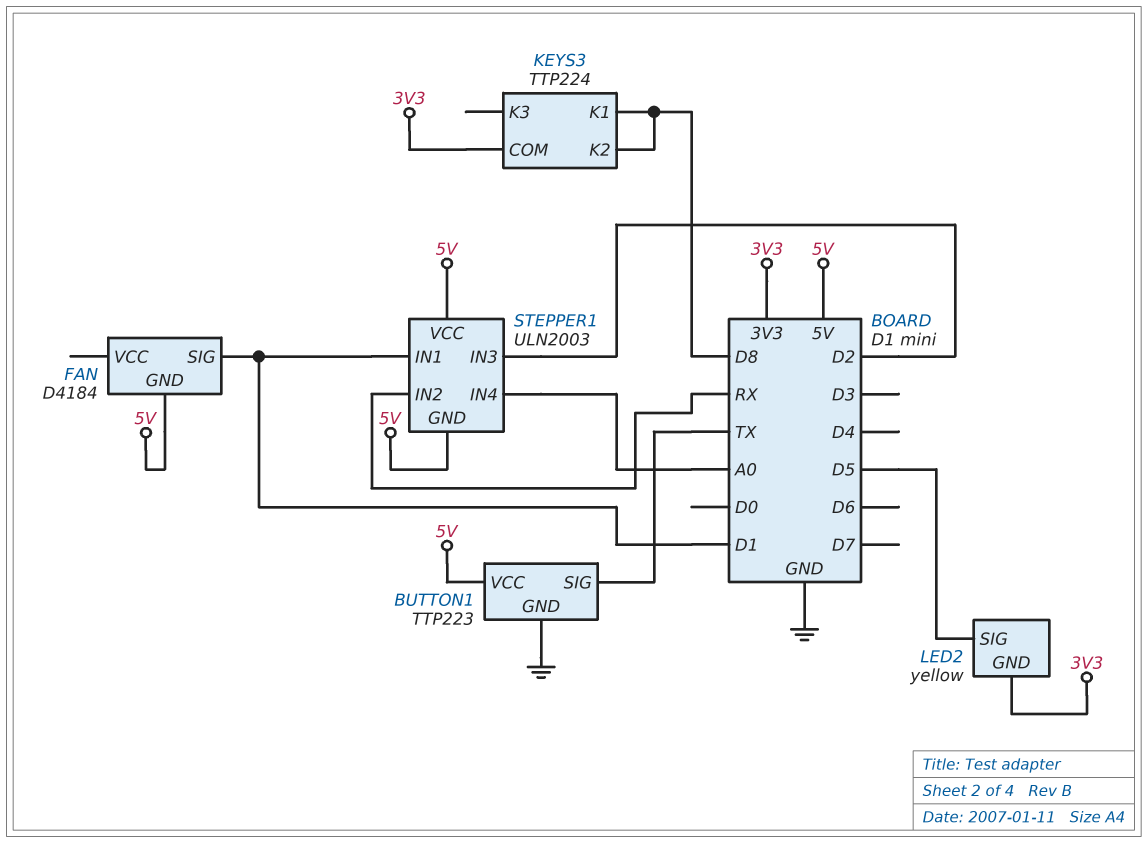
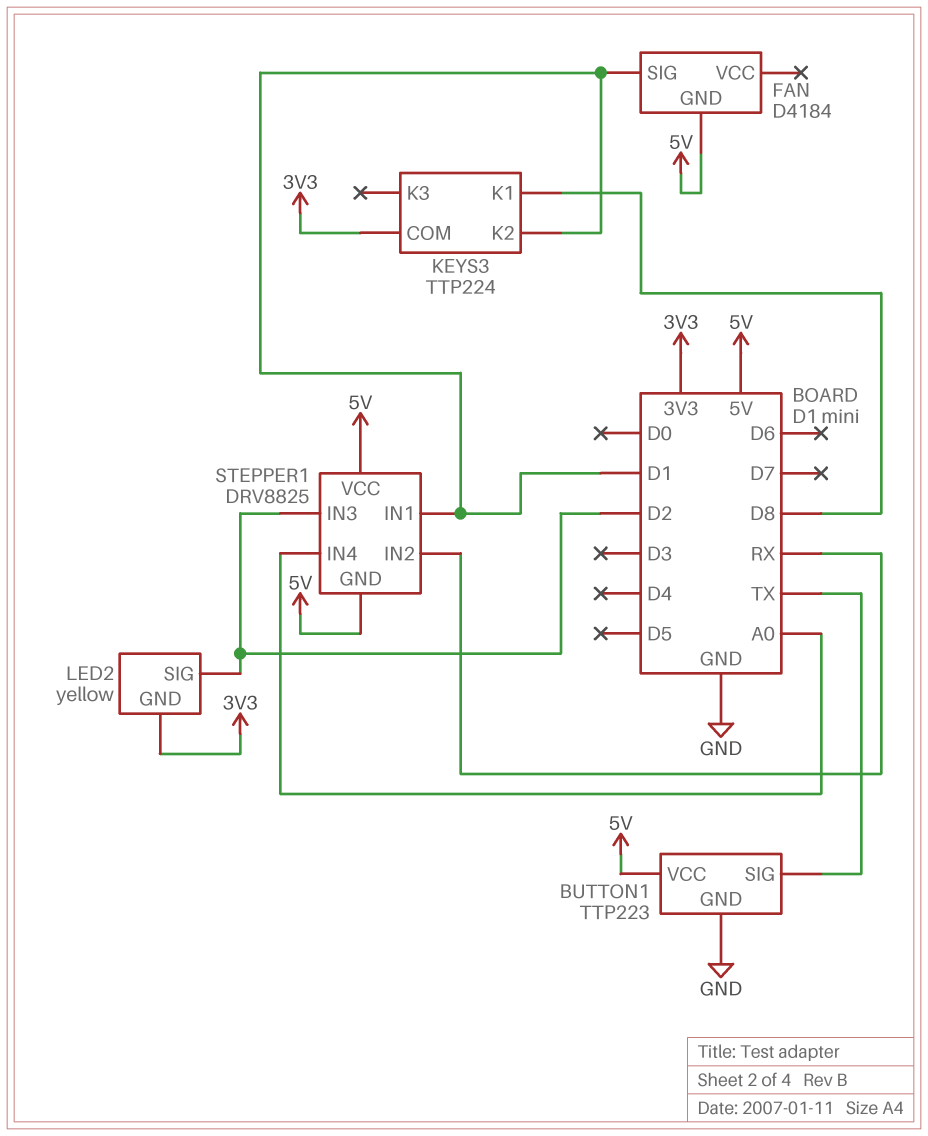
KEYS3 pin K2: D8 -> D1
LED2 pin SIG: D5 -> D2
STEPPER1: ULN2003 -> DRV8825

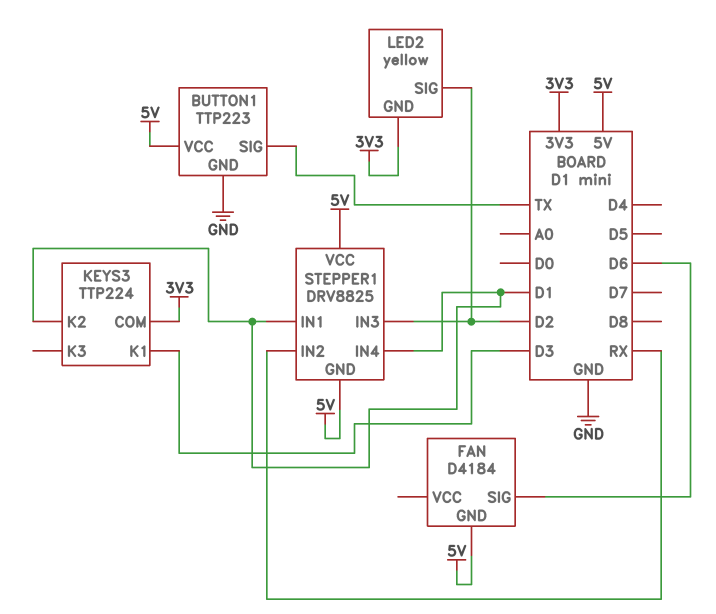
FAN pin SIG: D1 -> D6
KEYS3 pin K1: D8 -> D3
STEPPER1 pin IN4: A0 -> D1

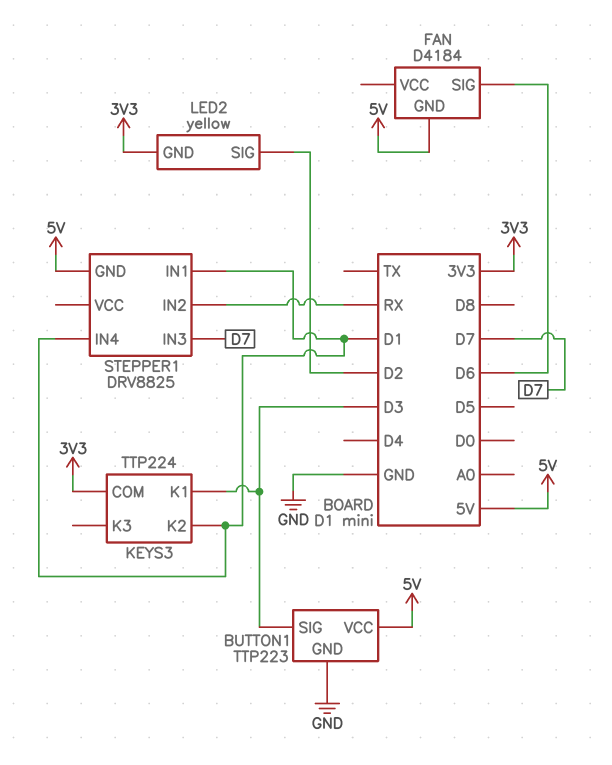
BUTTON1 pin SIG: TX -> D3
STEPPER1 pin IN3: D2 -> D7
STEPPER1 pin VCC: 5V -> none

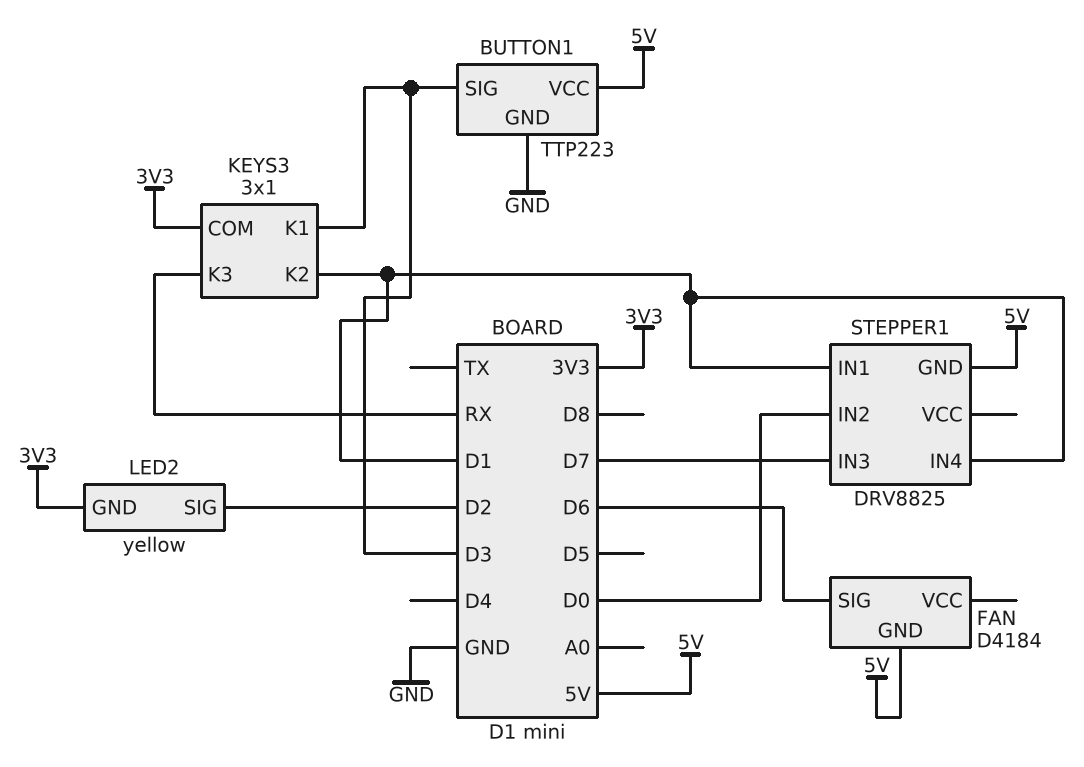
KEYS3: TTP224 -> 3x1
KEYS3 pin K3: none -> RX
STEPPER1 pin IN2: RX -> D0

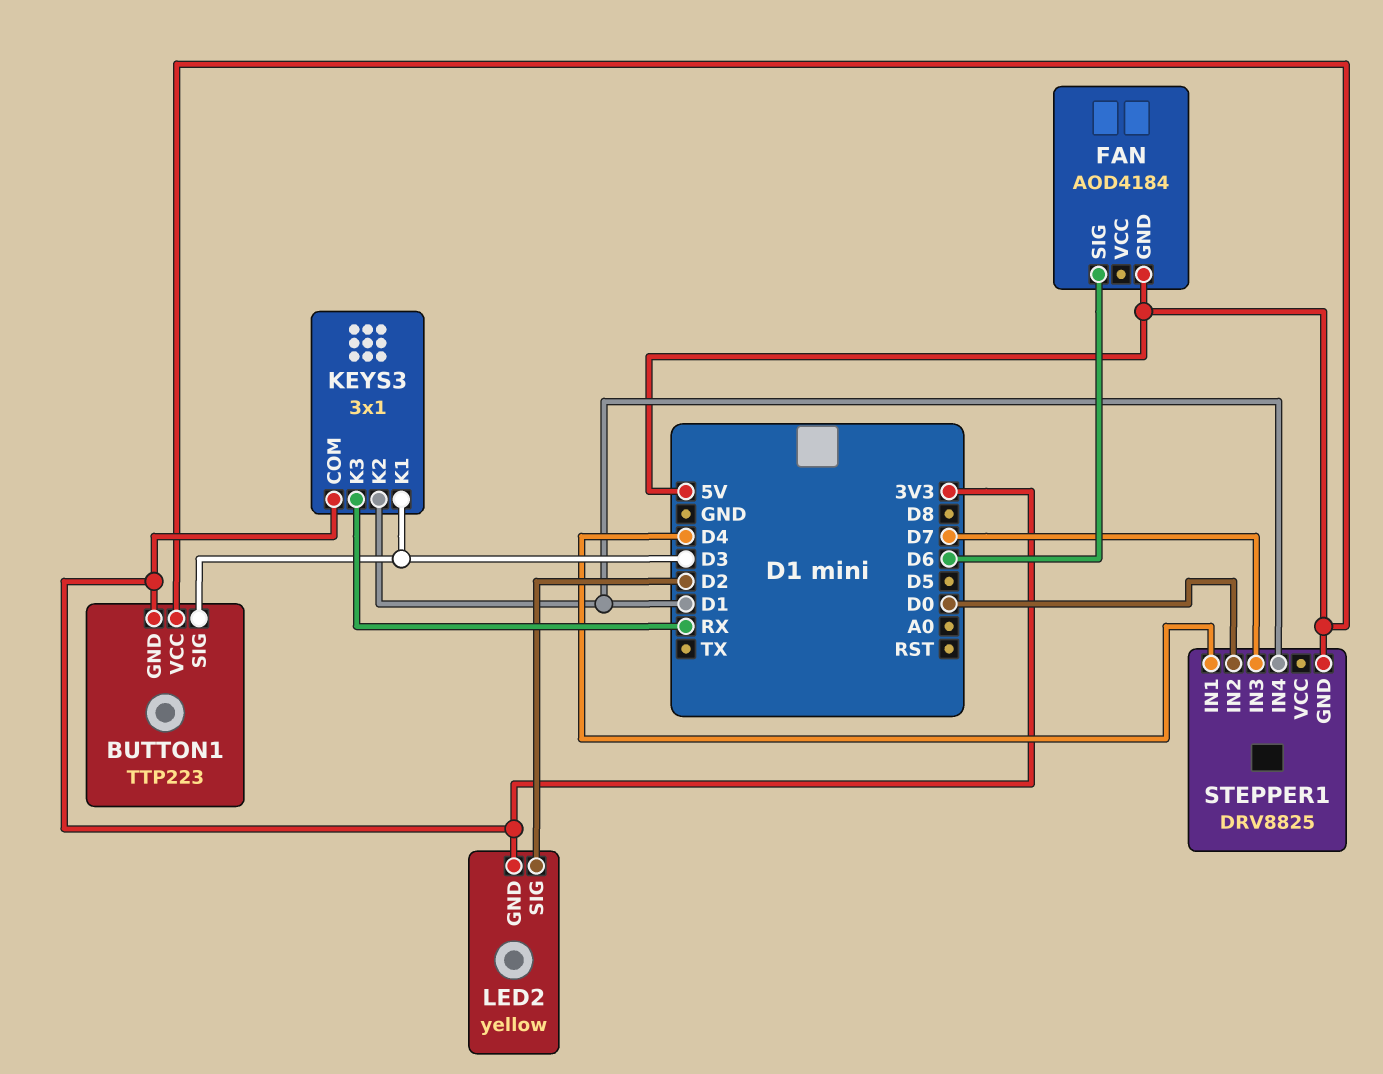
BUTTON1 pin GND: GND -> 3V3
FAN: D4184 -> AOD4184
STEPPER1 pin IN1: D1 -> D4

